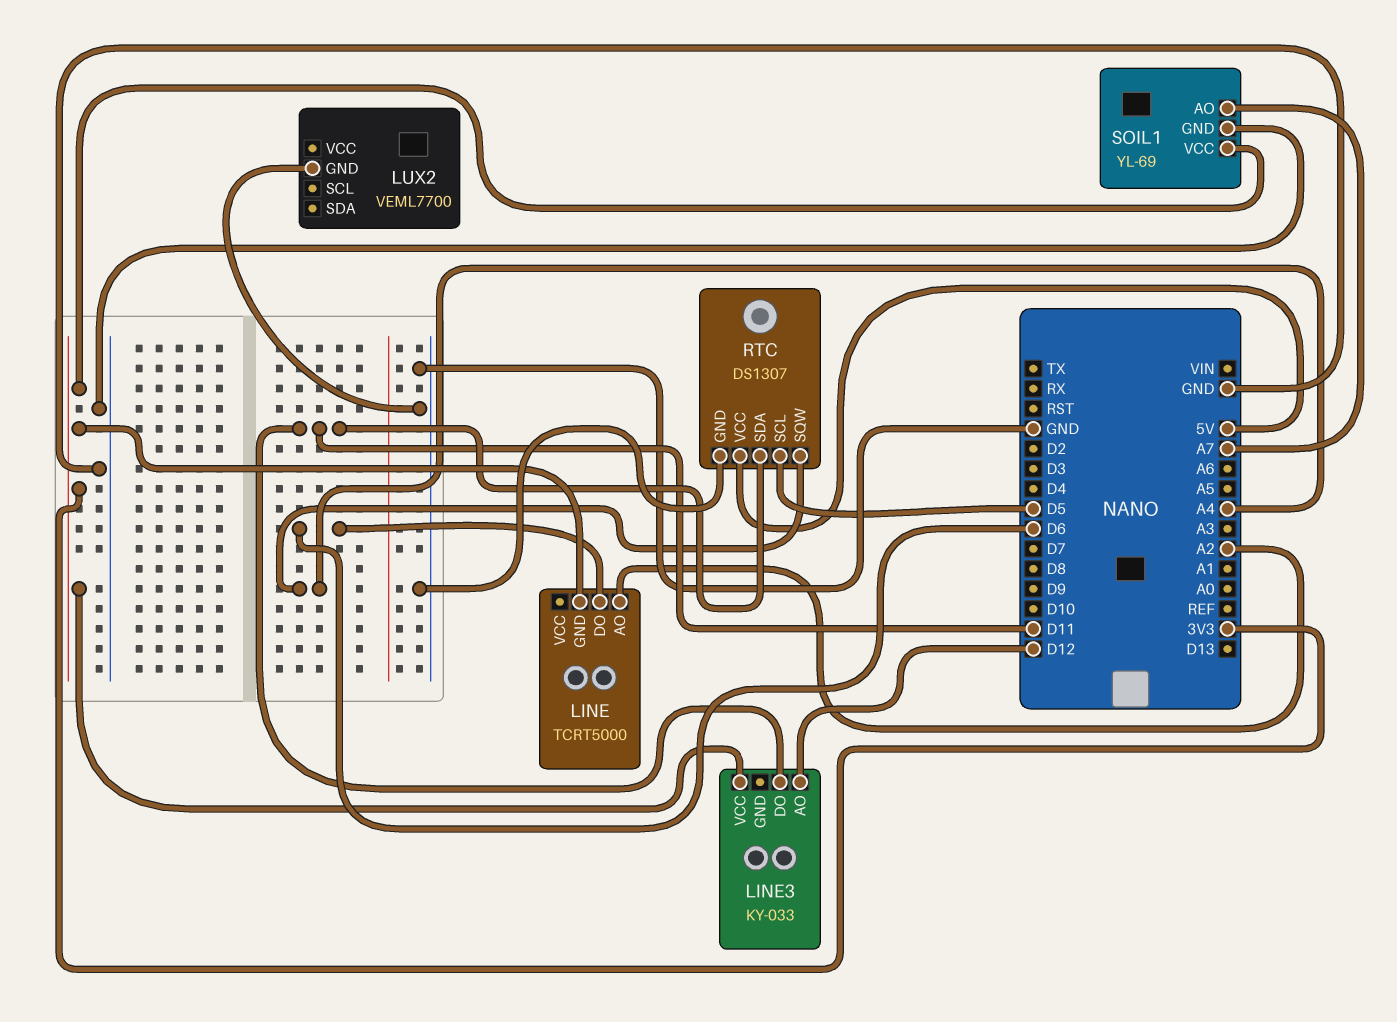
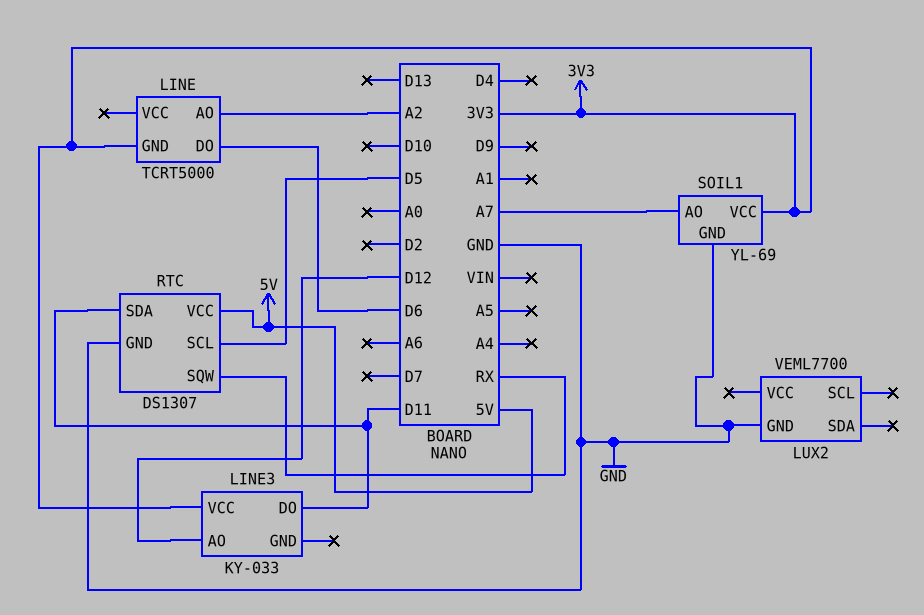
RTC pin SQW: A4 -> RX

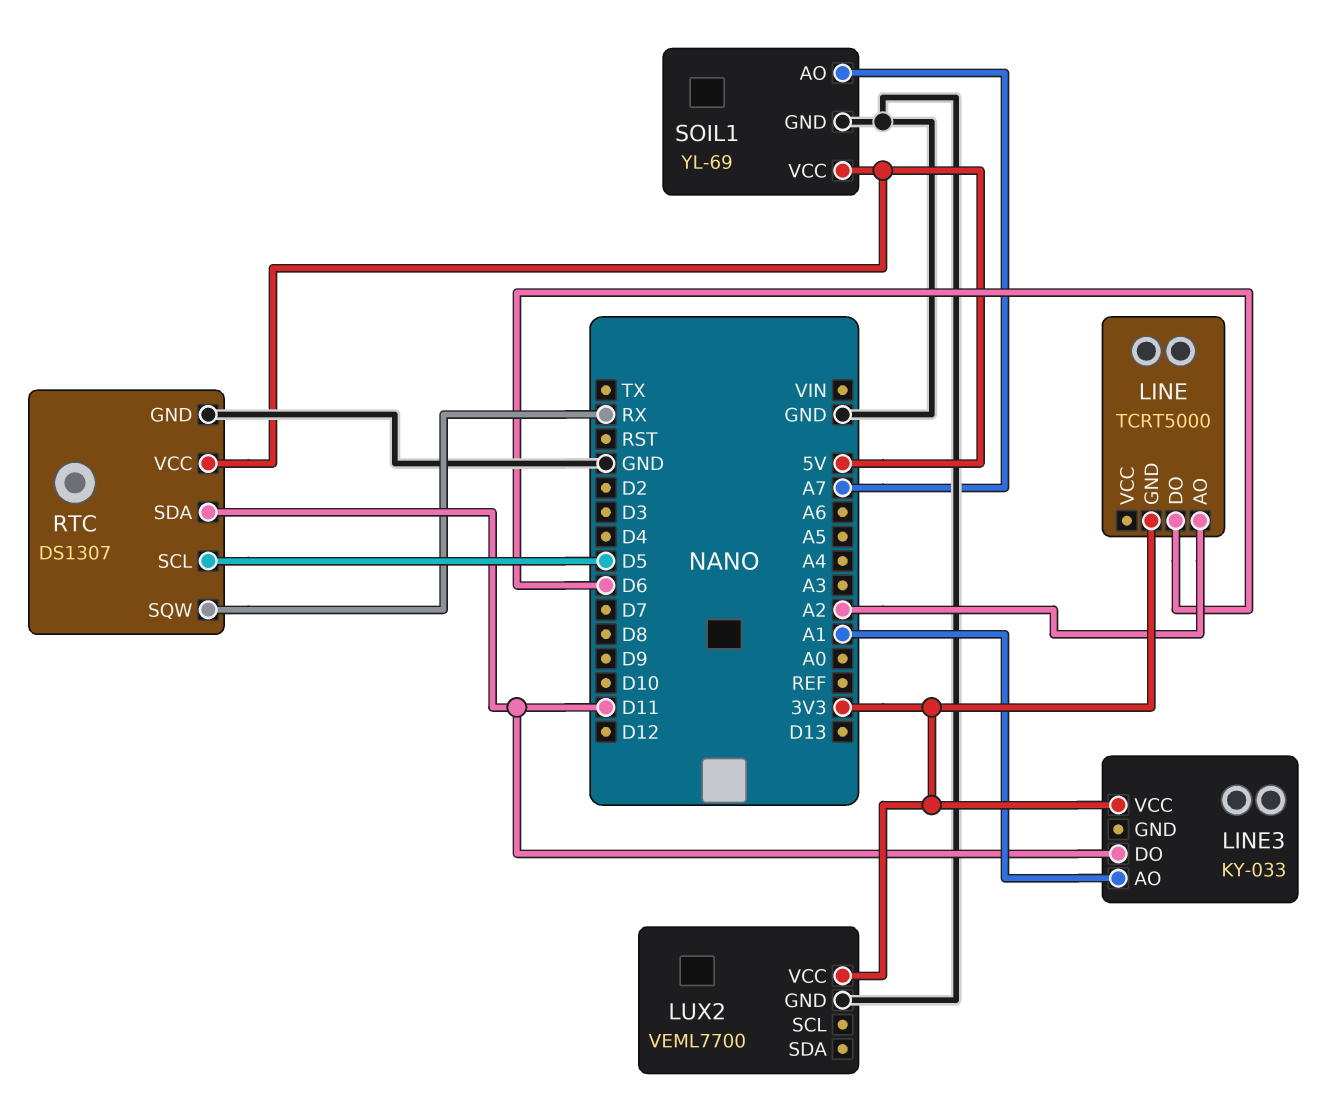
LINE3 pin AO: D12 -> A1
LUX2 pin VCC: none -> 3V3
SOIL1 pin VCC: 3V3 -> 5V

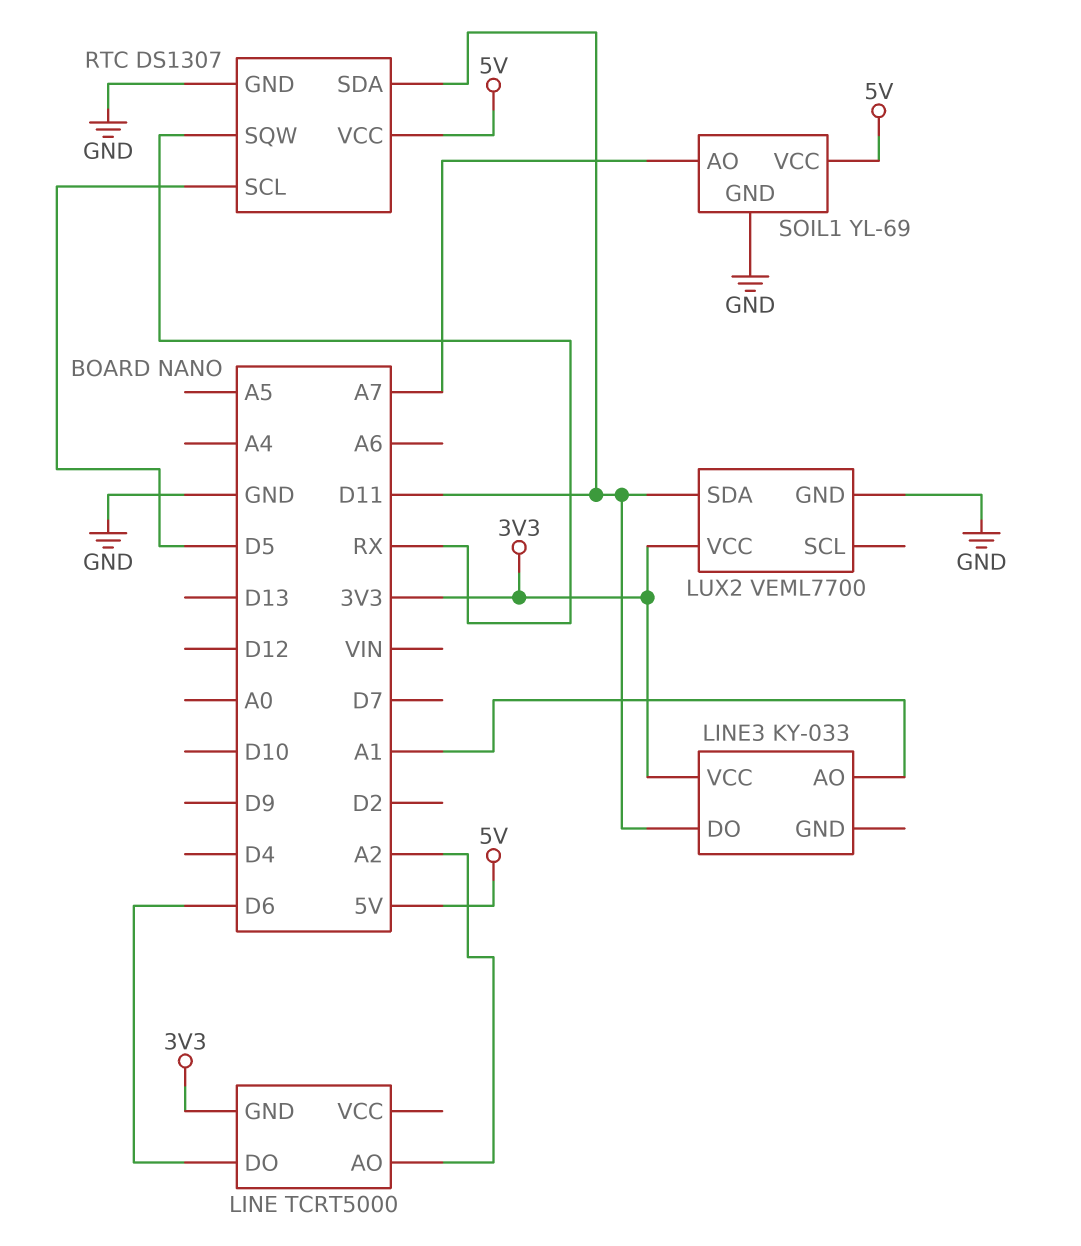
LUX2 pin SDA: none -> D11

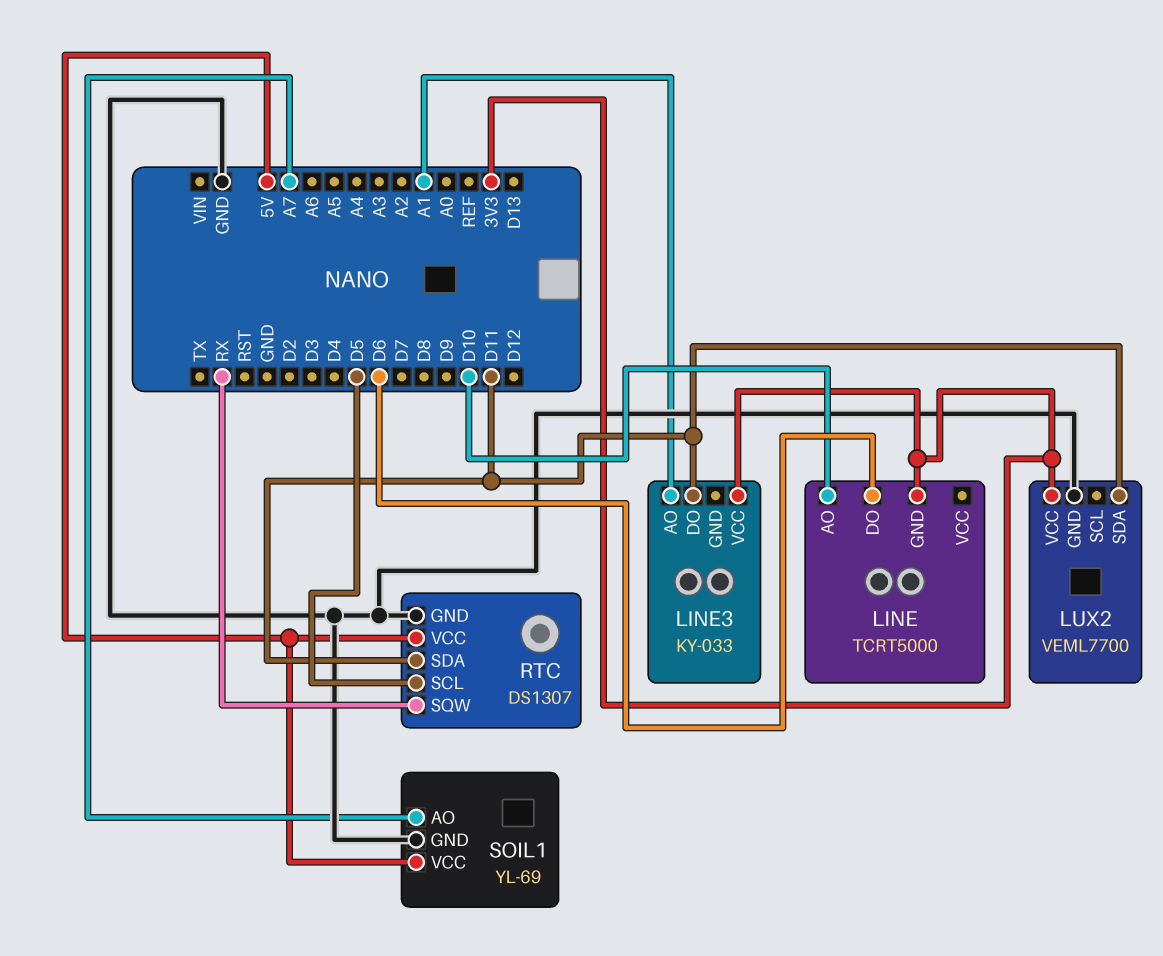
LINE pin AO: A2 -> D10

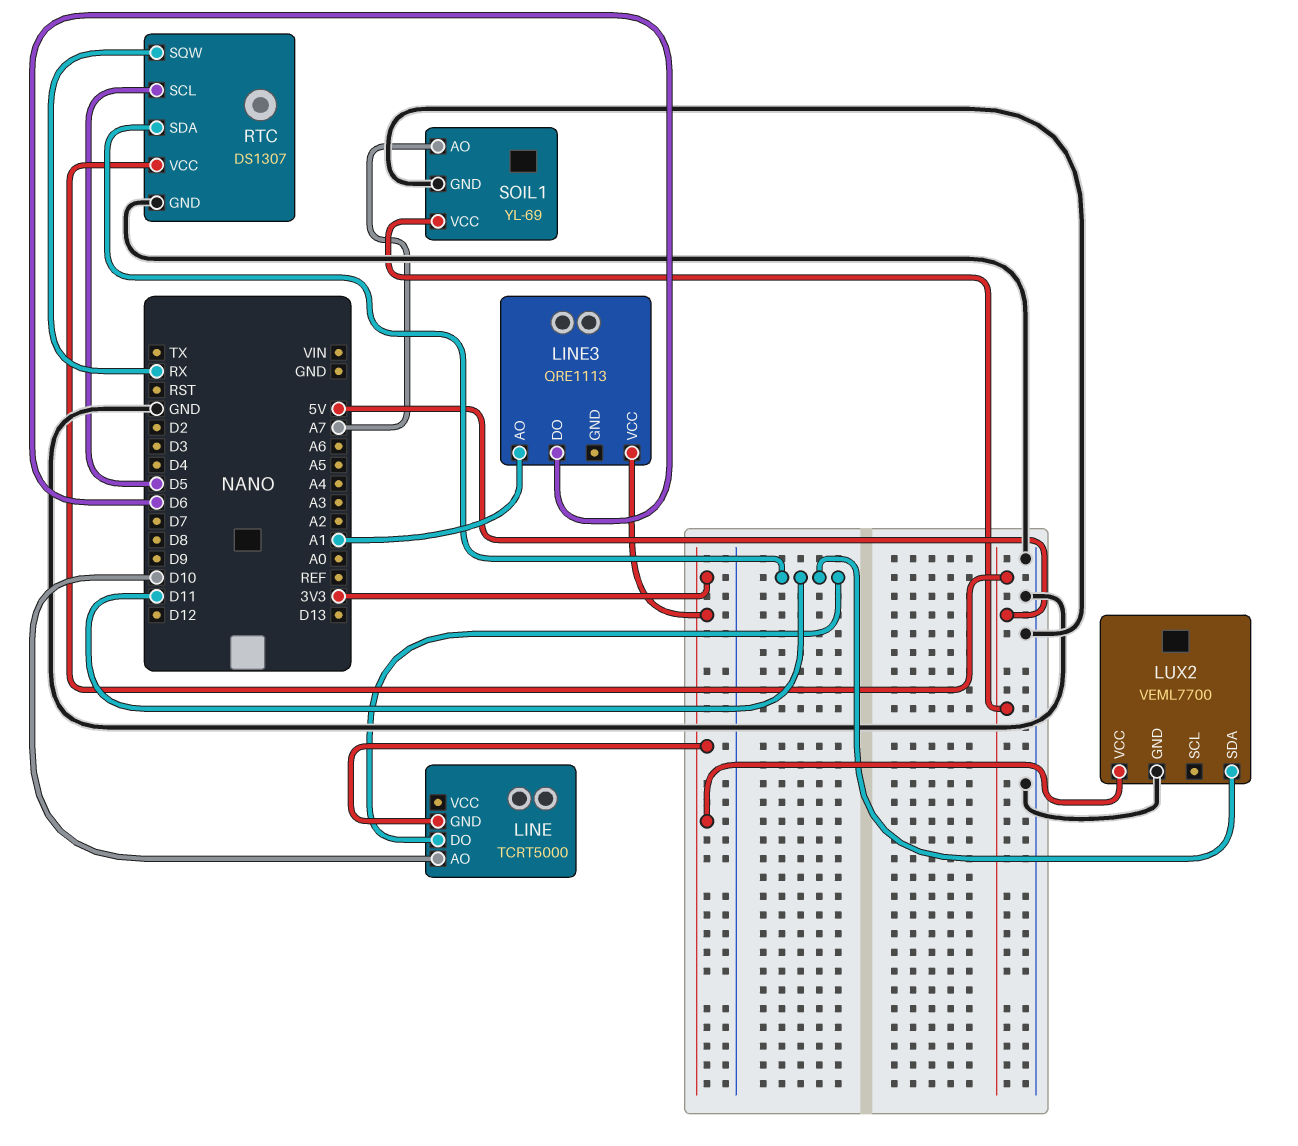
LINE pin DO: D6 -> D11
LINE3: KY-033 -> QRE1113
LINE3 pin DO: D11 -> D6

